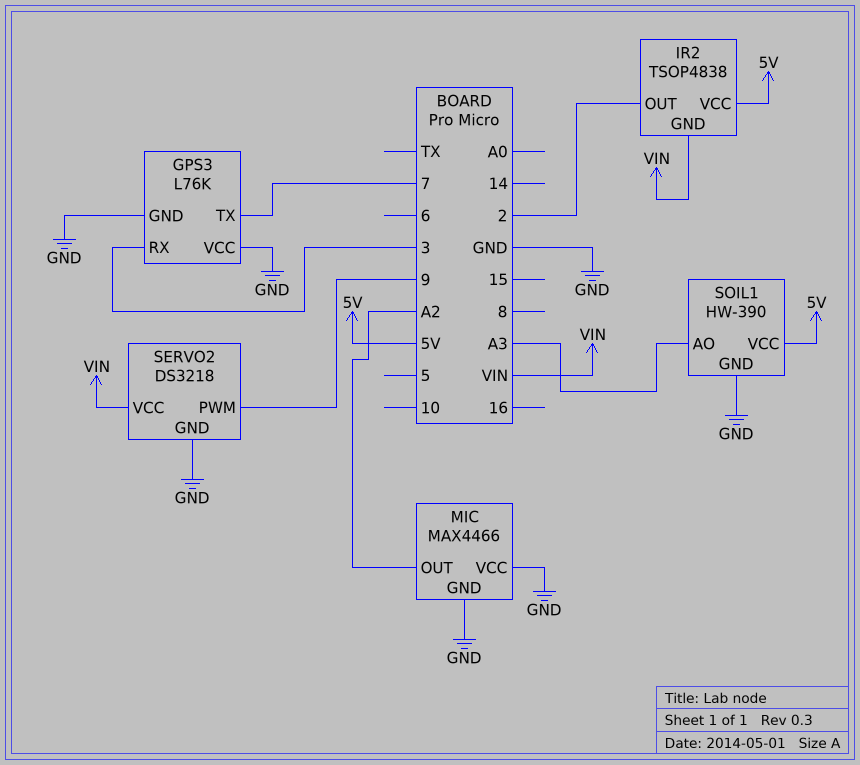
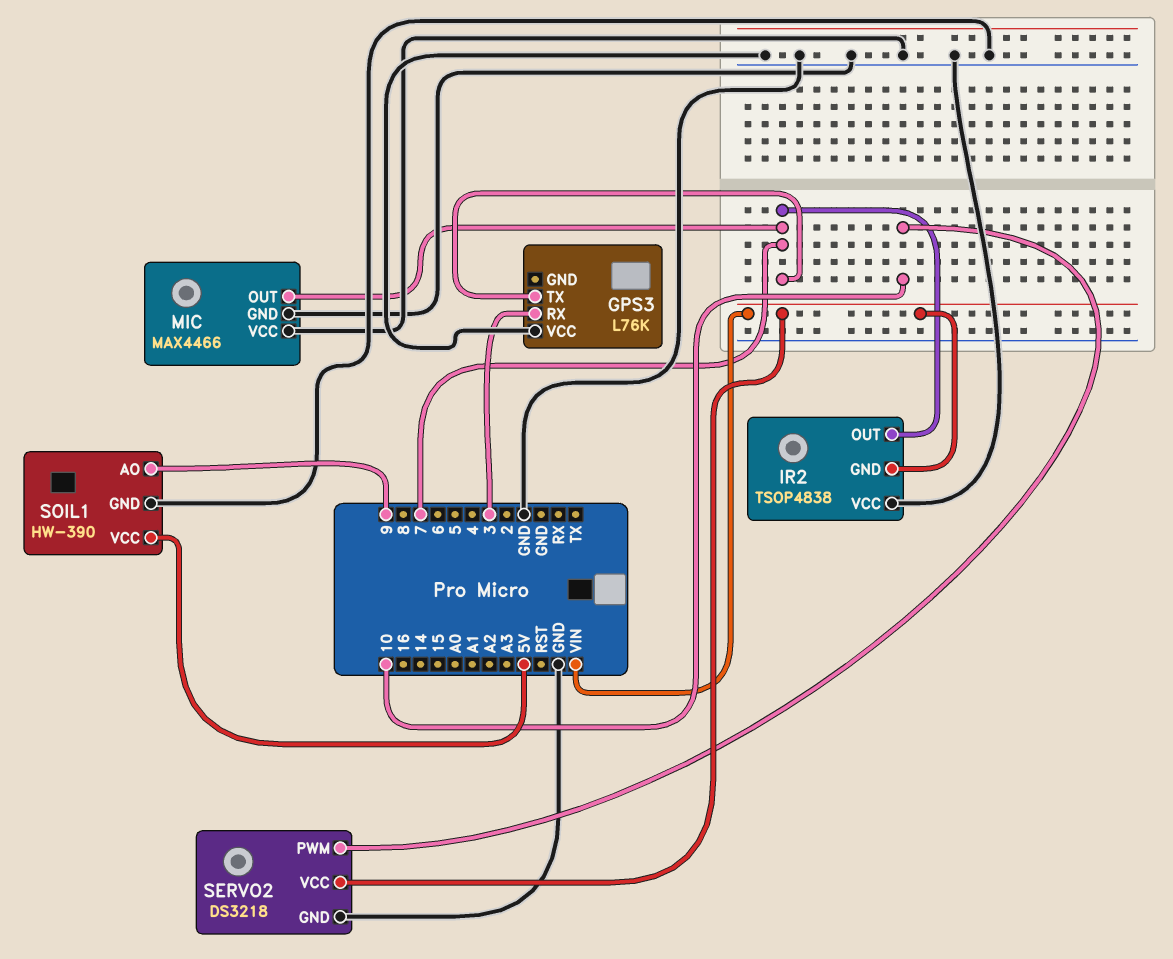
GPS3 pin GND: GND -> none
IR2 pin OUT: 2 -> 7
IR2 pin VCC: 5V -> GND
MIC pin OUT: A2 -> 7
SERVO2 pin PWM: 9 -> 10
SOIL1 pin AO: A3 -> 9

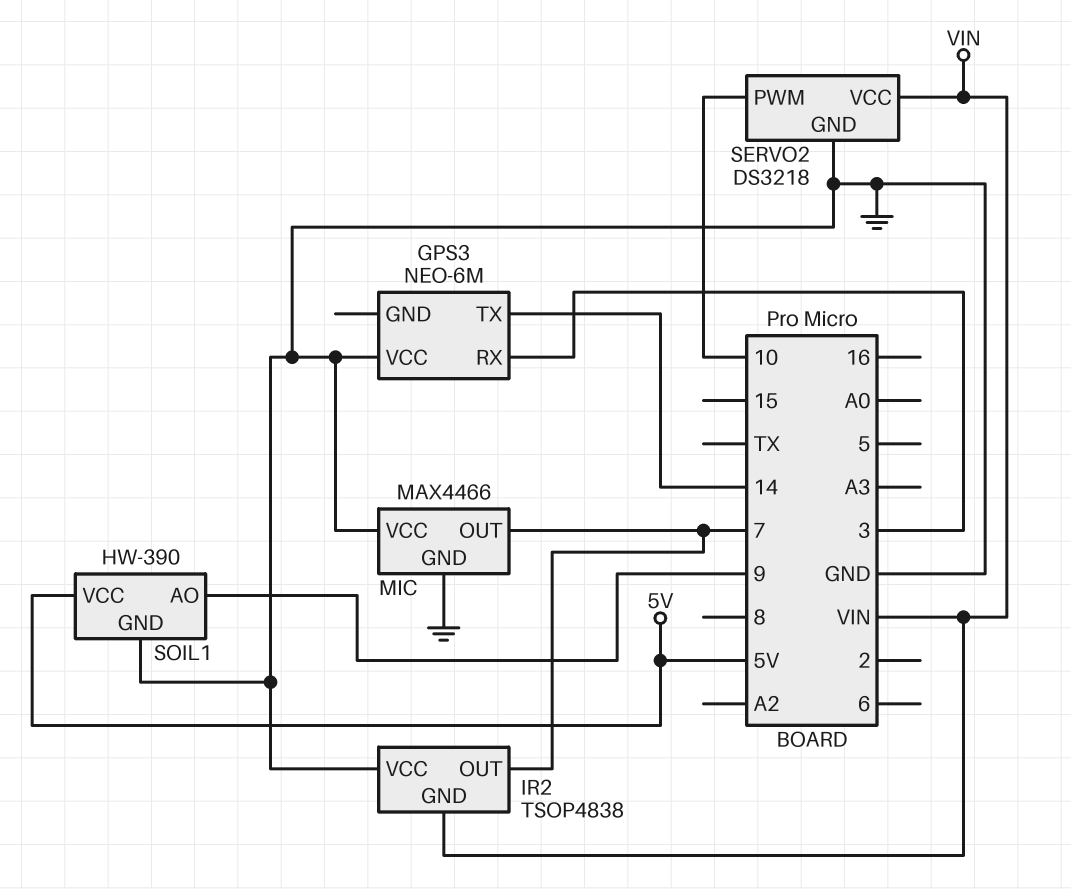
GPS3: L76K -> NEO-6M
GPS3 pin TX: 7 -> 14

